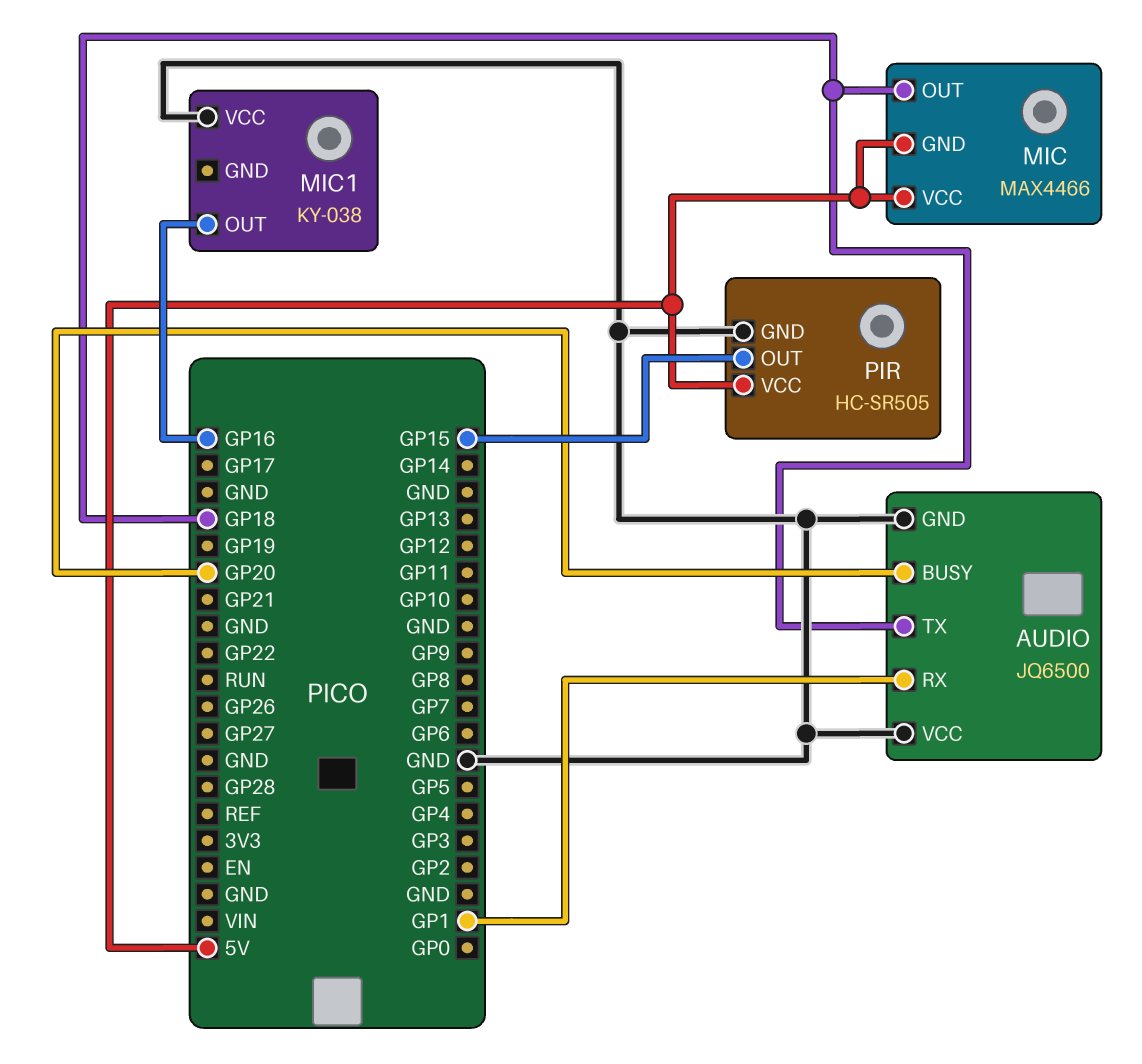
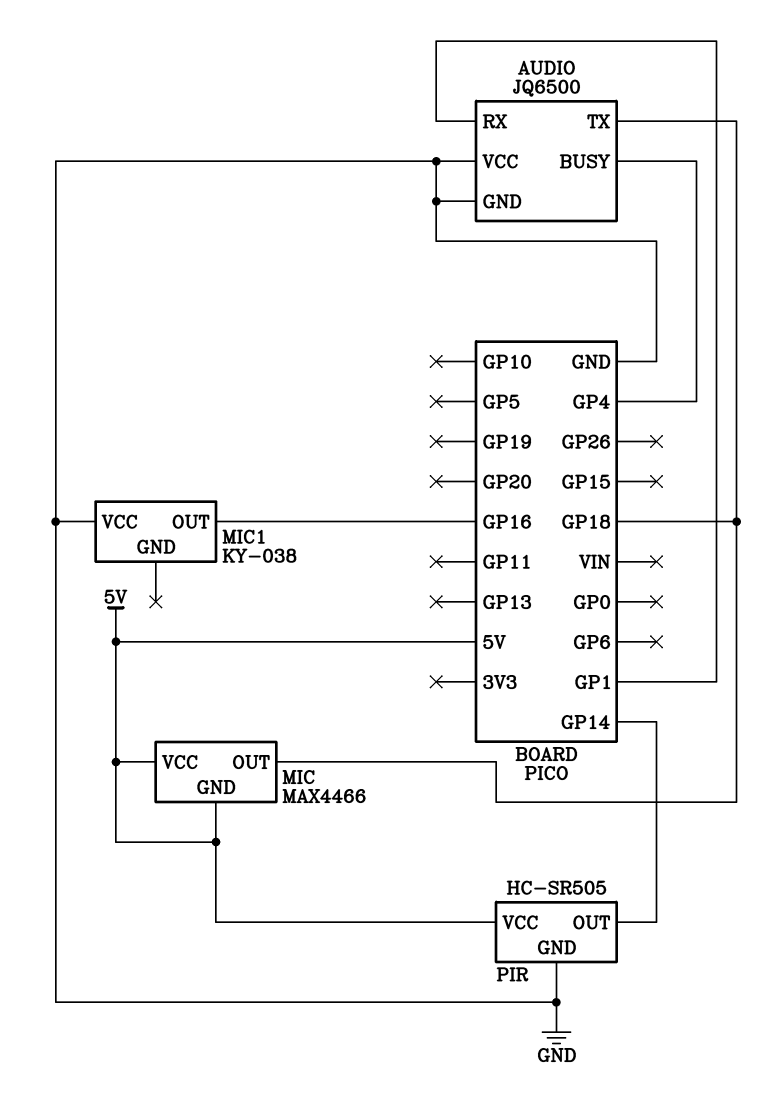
AUDIO pin BUSY: GP20 -> GP4
PIR pin OUT: GP15 -> GP14

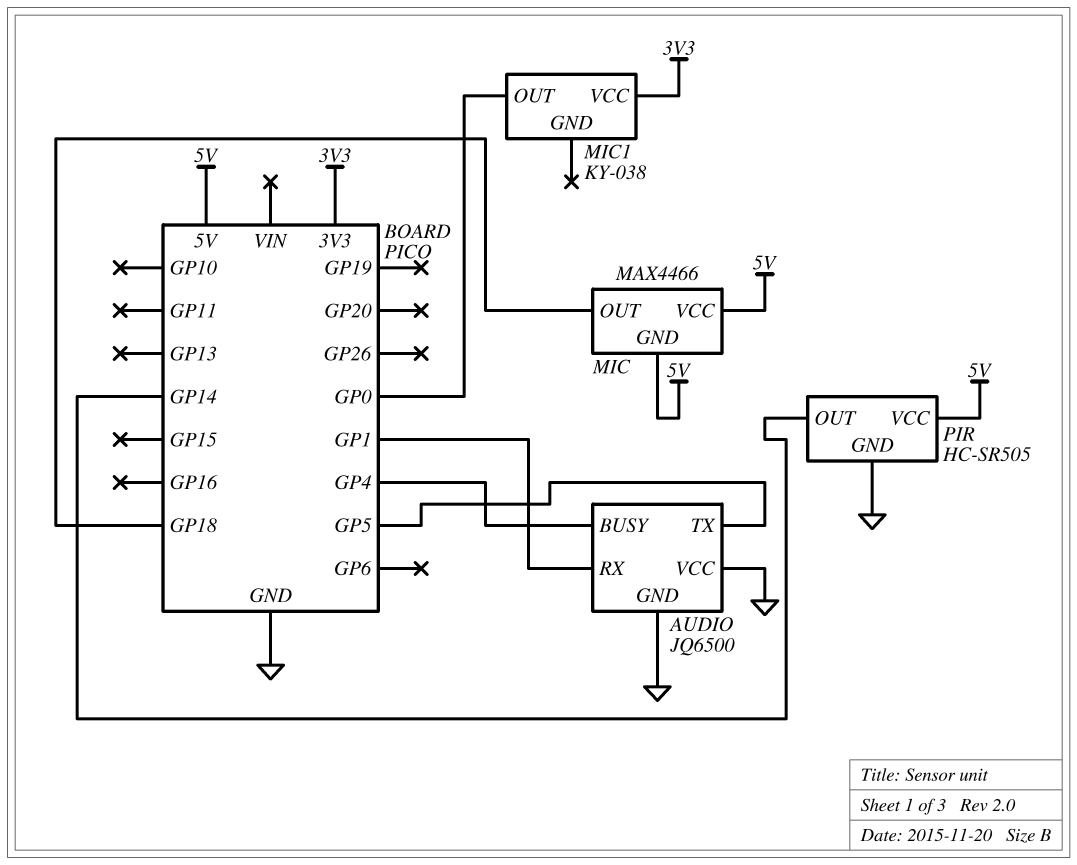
AUDIO pin TX: GP18 -> GP5
MIC1 pin OUT: GP16 -> GP0
MIC1 pin VCC: GND -> 3V3

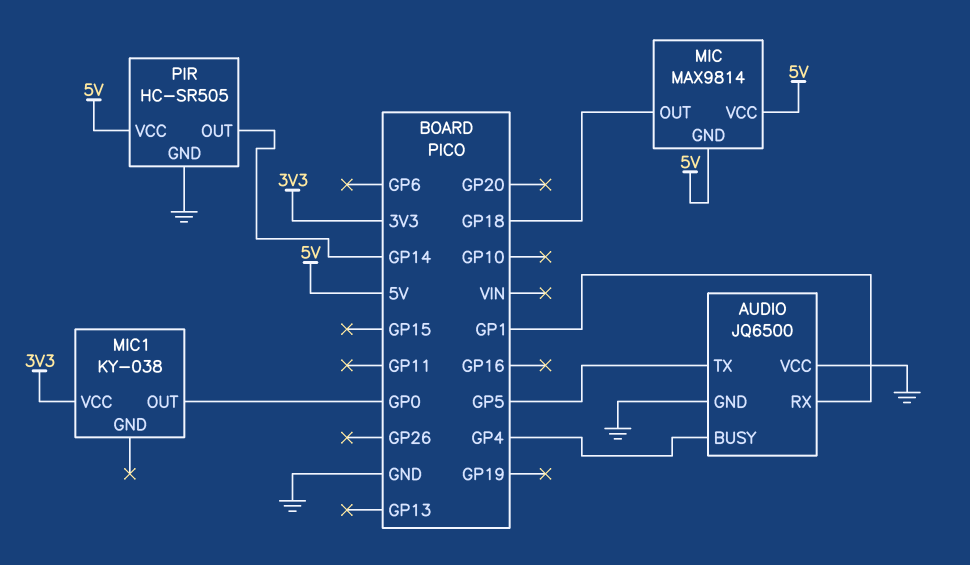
MIC: MAX4466 -> MAX9814

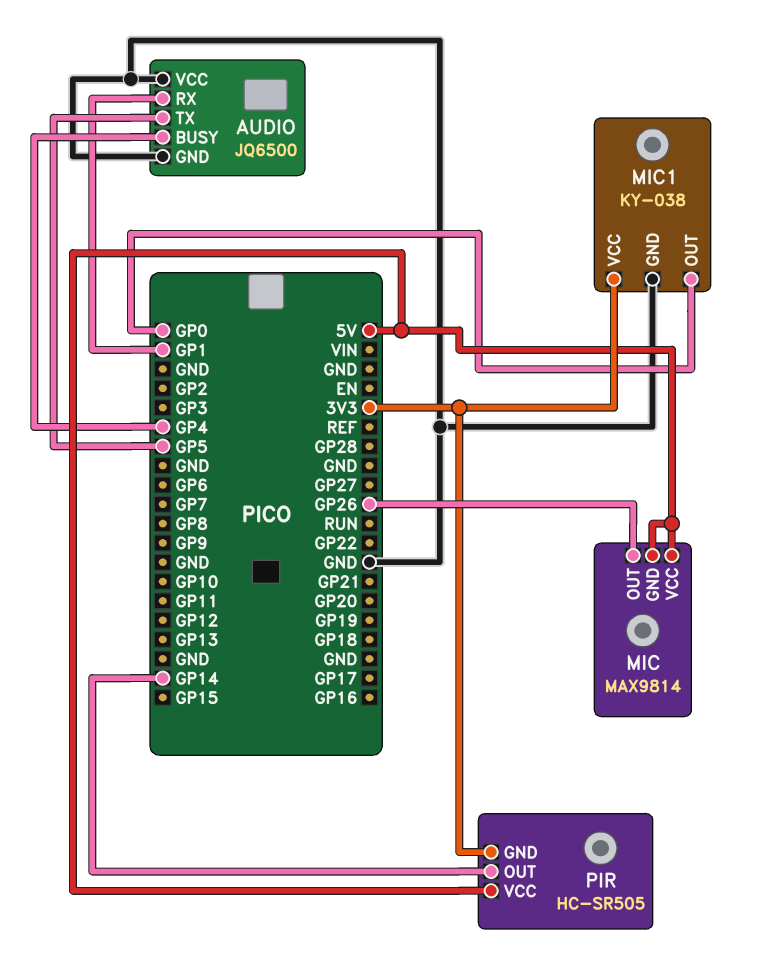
MIC pin OUT: GP18 -> GP26
MIC1 pin GND: none -> GND
PIR pin GND: GND -> 3V3

